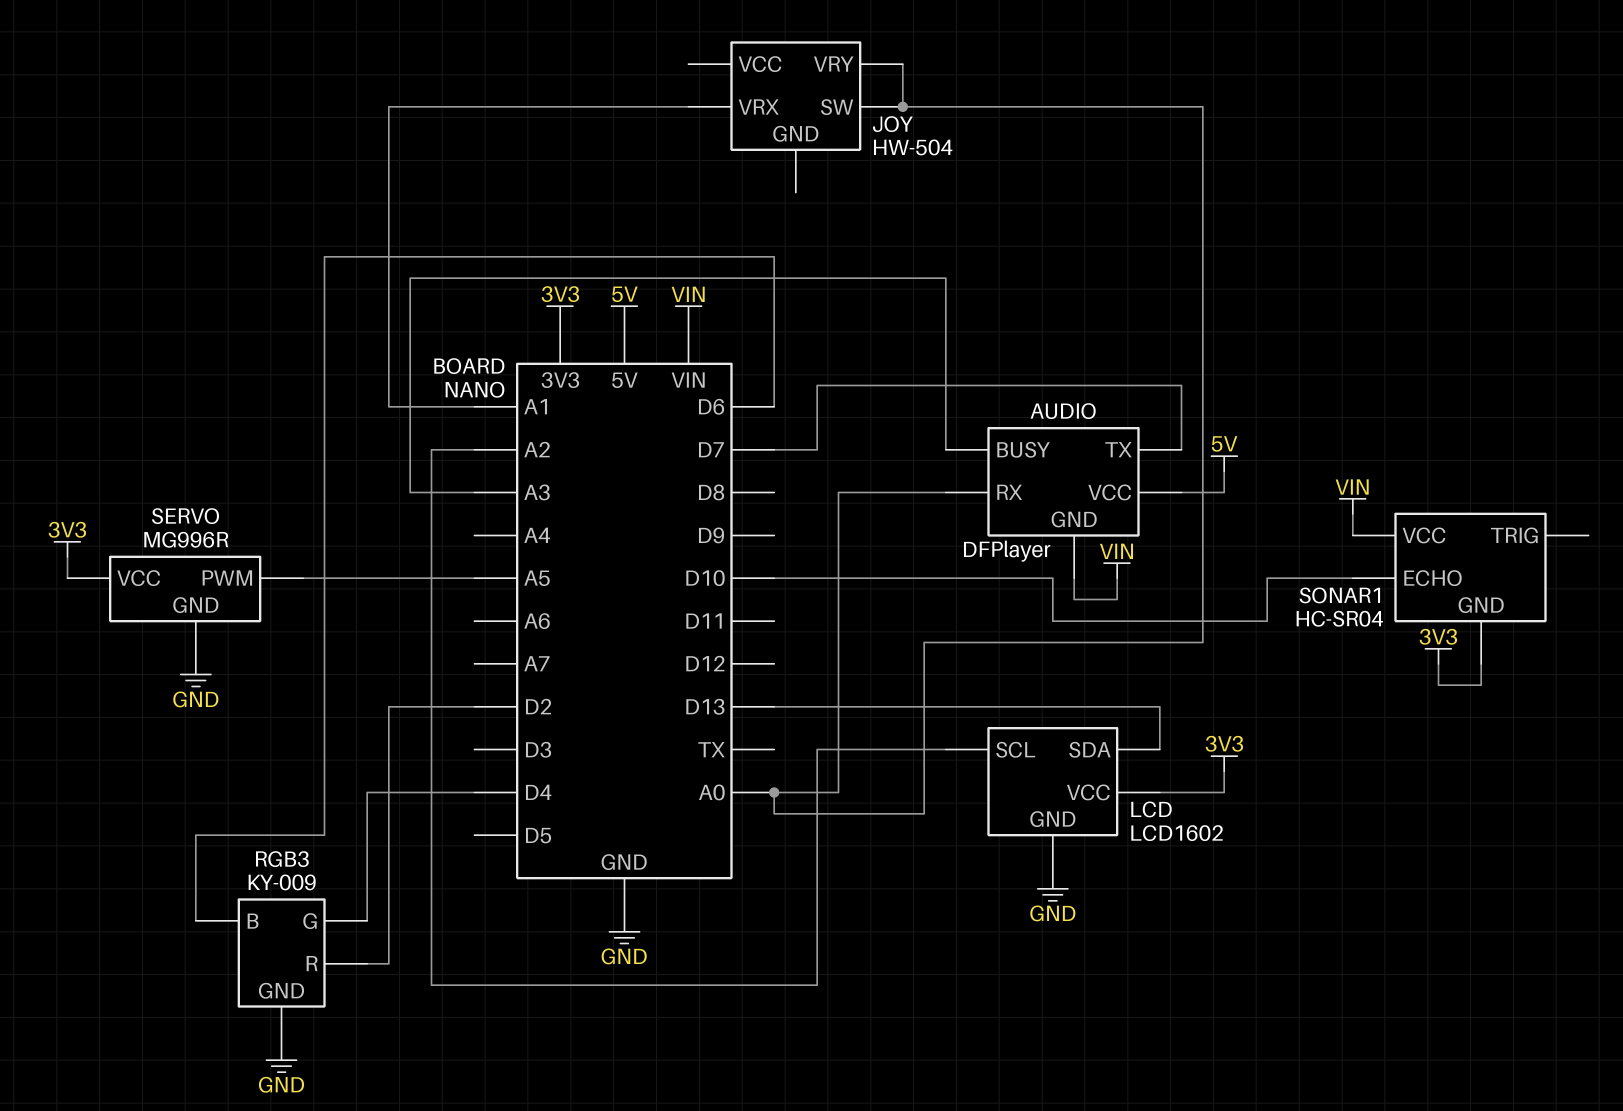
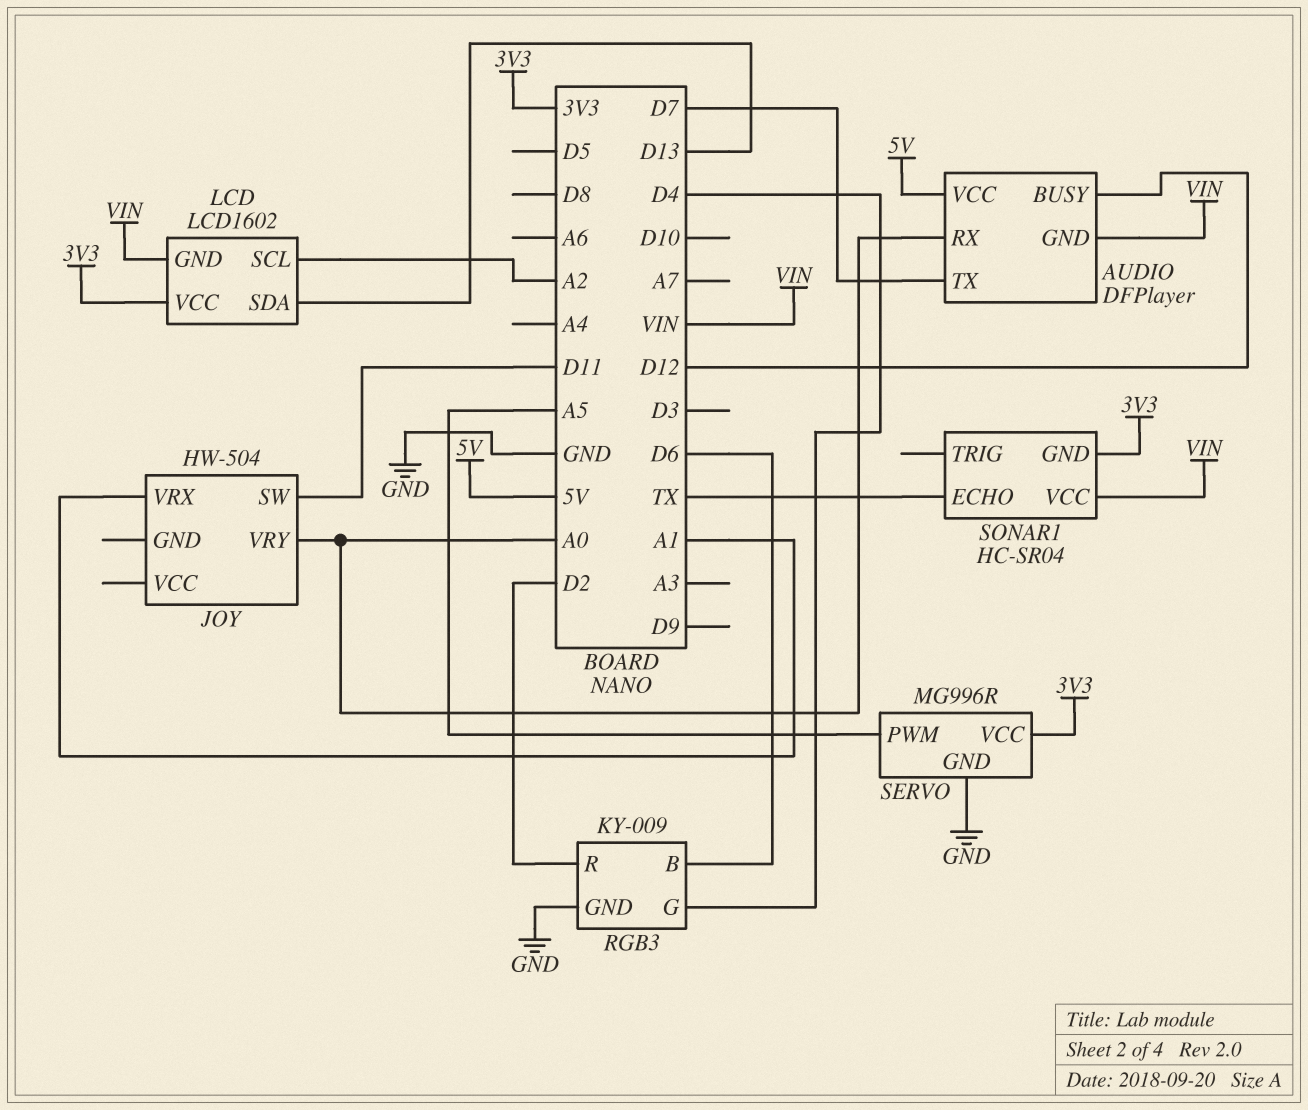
AUDIO pin BUSY: A3 -> D12
JOY pin SW: A0 -> D11
LCD pin GND: GND -> VIN
SONAR1 pin ECHO: D10 -> TX

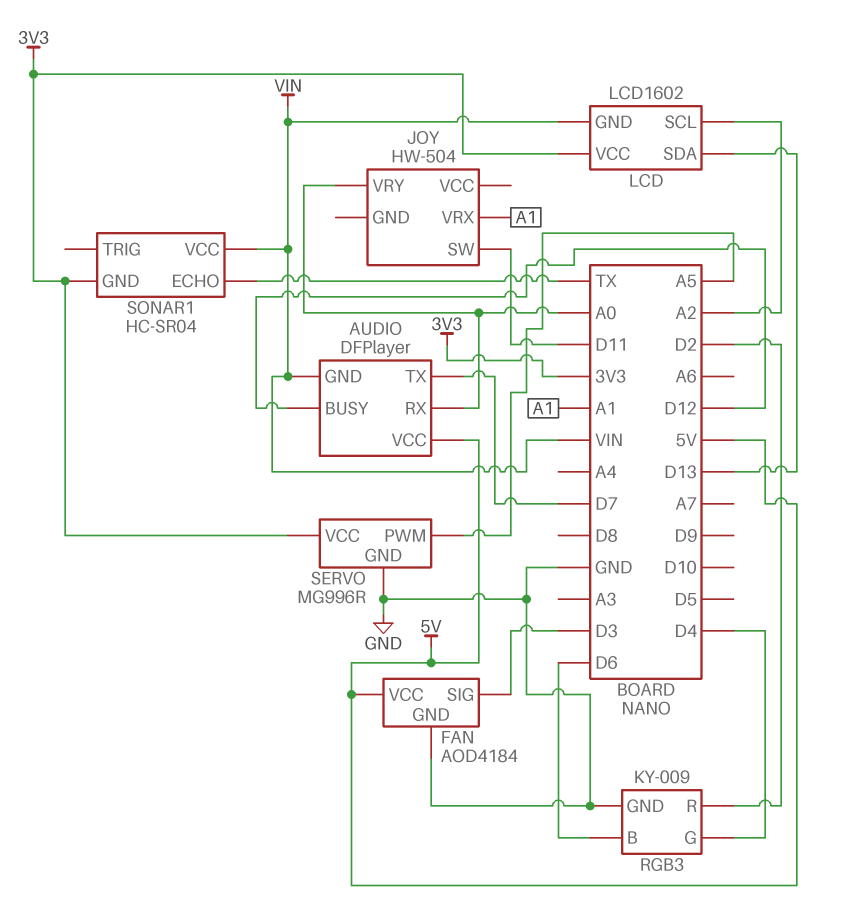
FAN: none -> AOD4184
FAN pin GND: none -> GND
FAN pin SIG: none -> D3
FAN pin VCC: none -> 5V

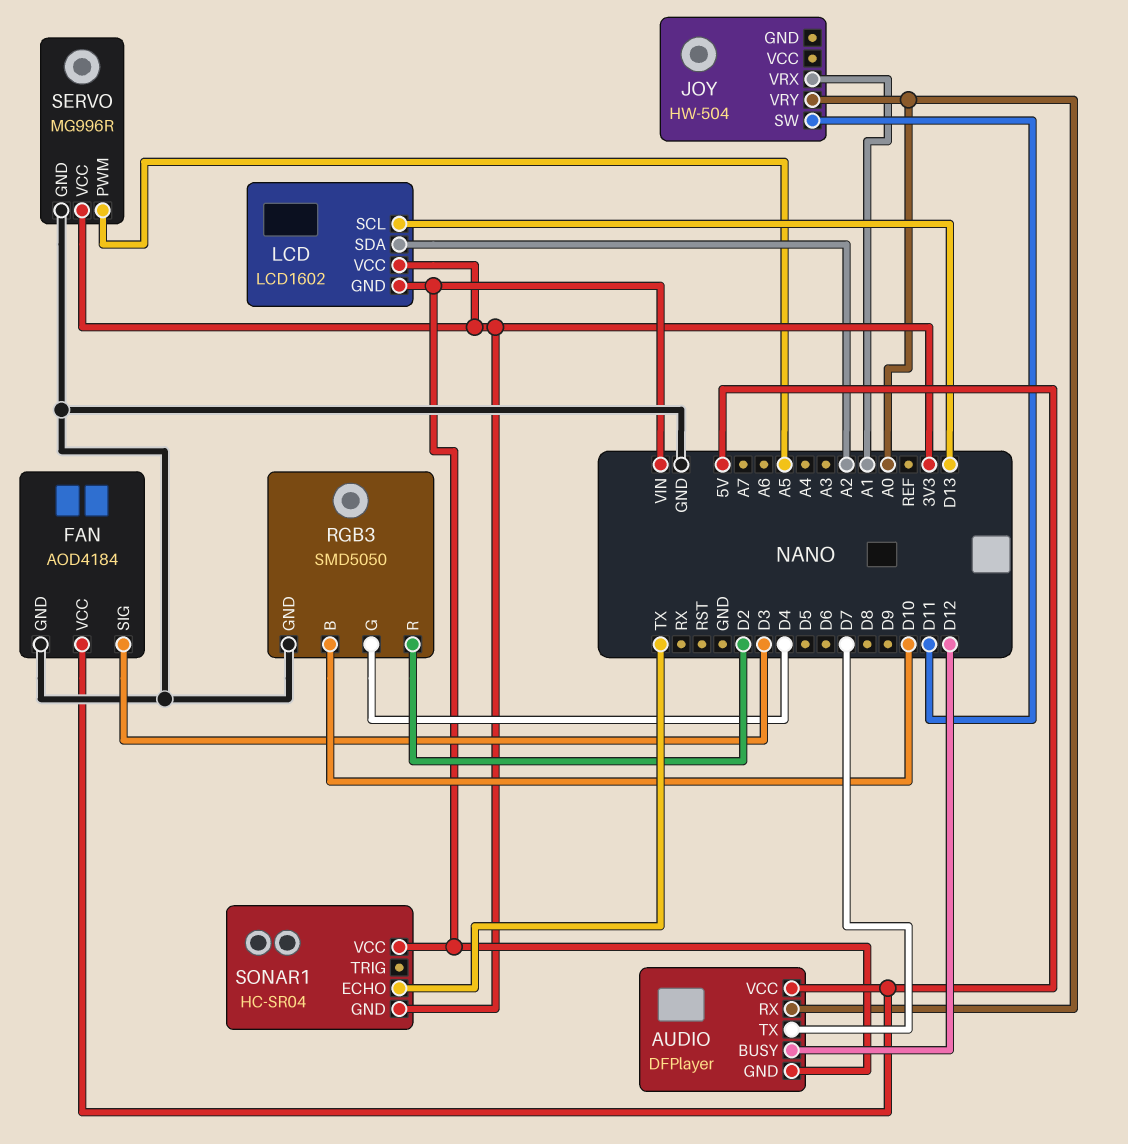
LCD pin SCL: A2 -> D13
LCD pin SDA: D13 -> A2
RGB3: KY-009 -> SMD5050
RGB3 pin B: D6 -> D10

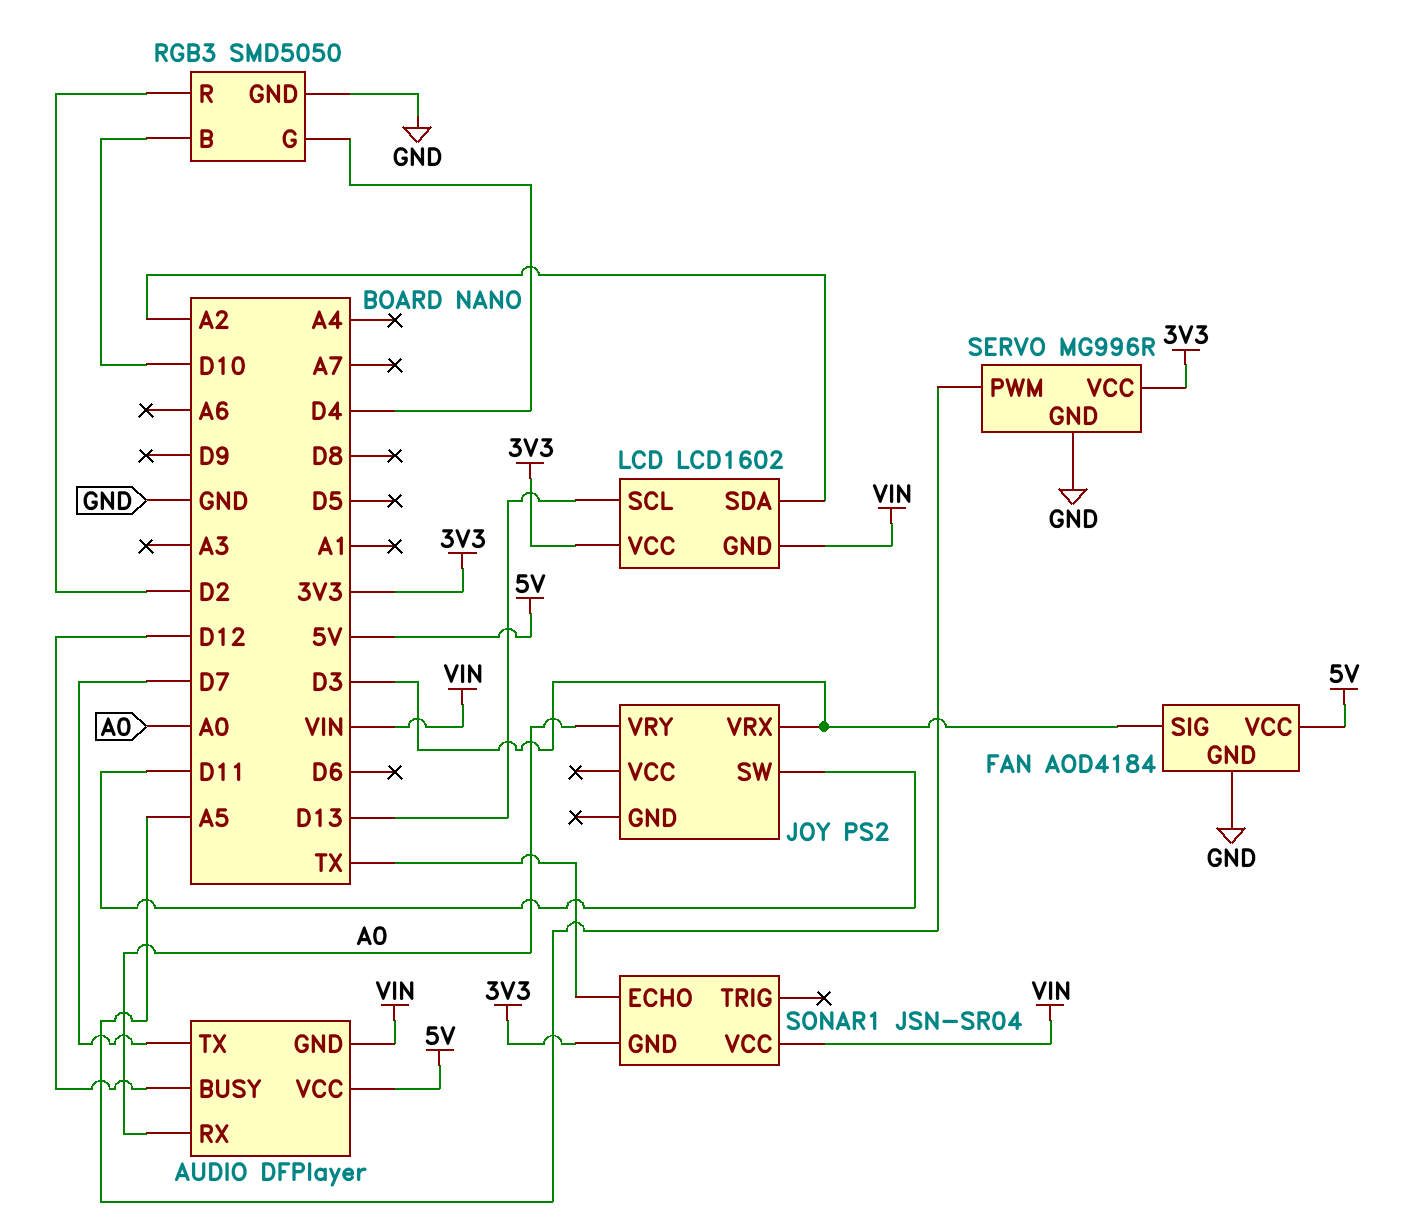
JOY: HW-504 -> PS2
JOY pin VRX: A1 -> D3
SONAR1: HC-SR04 -> JSN-SR04

